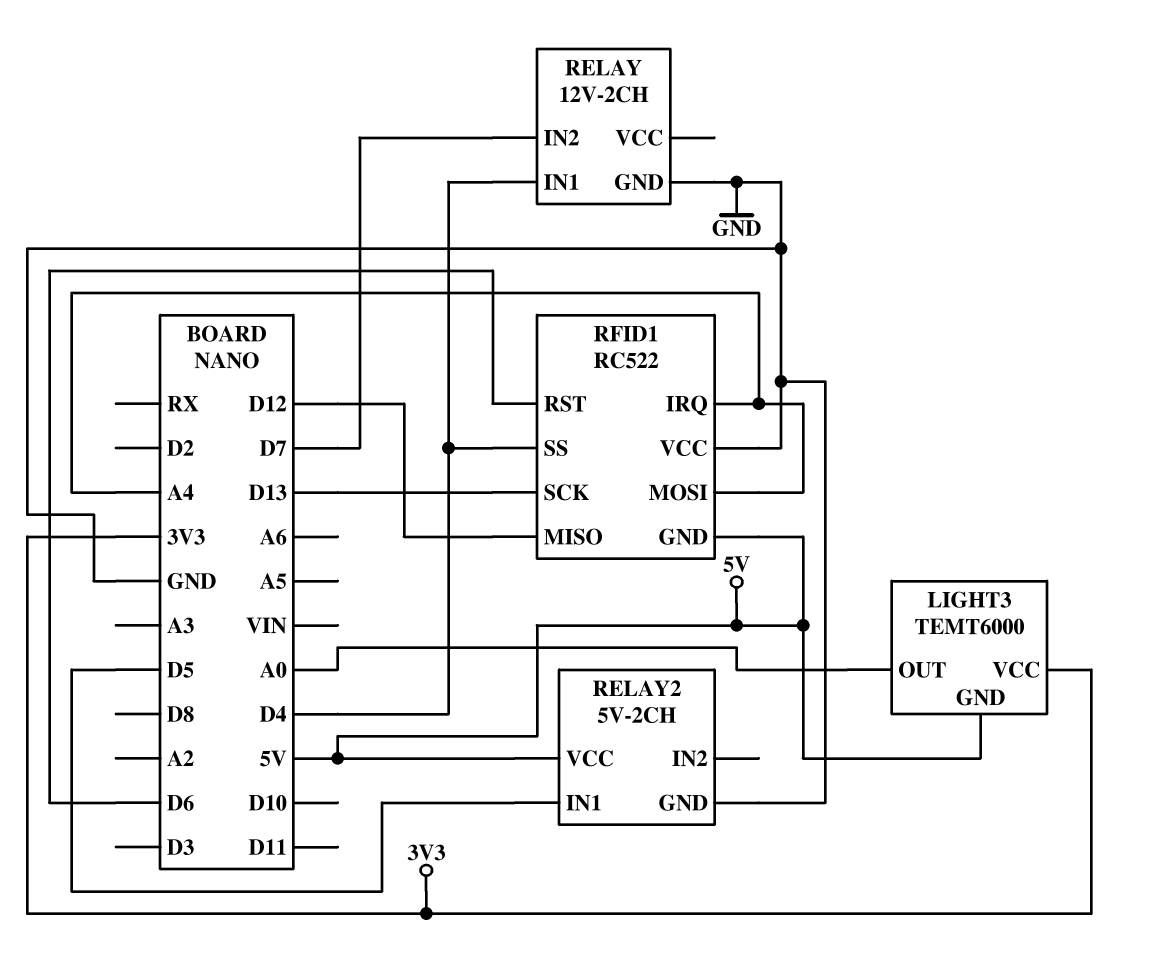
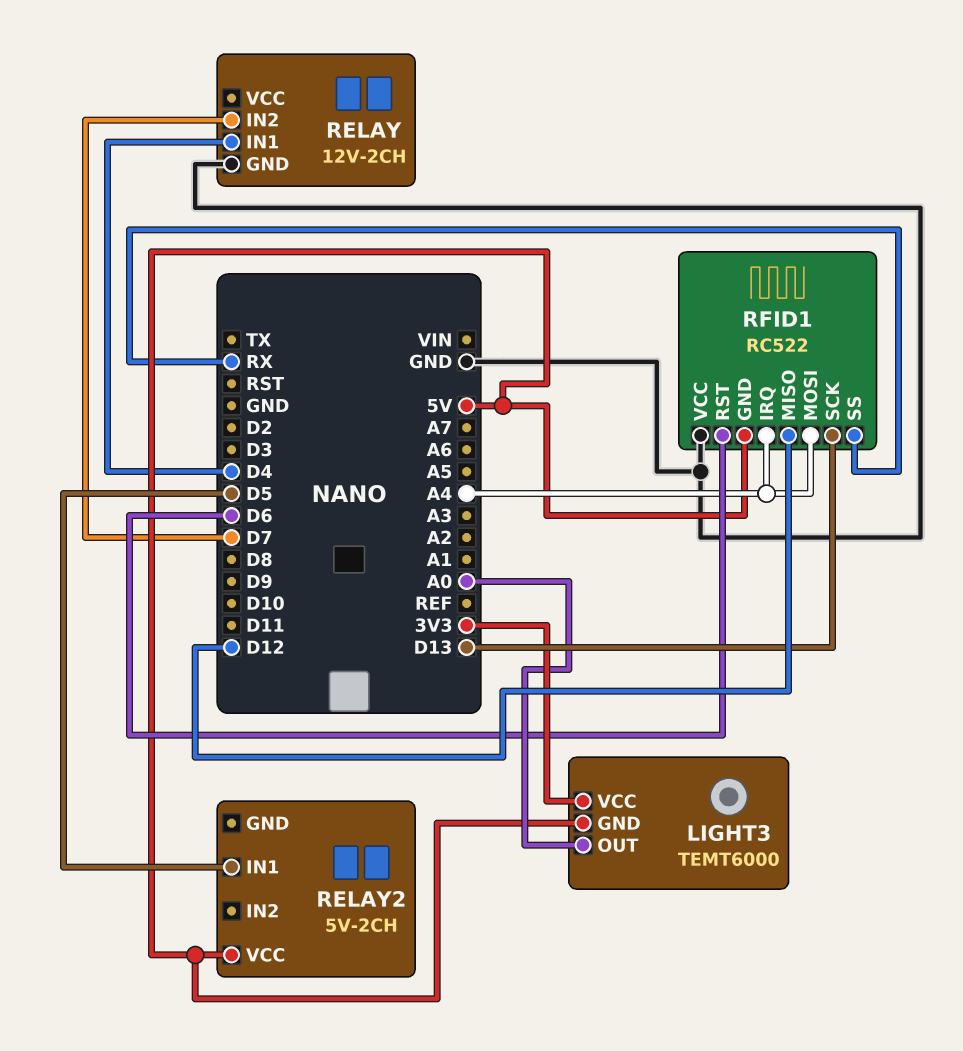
RELAY2 pin GND: GND -> none
RFID1 pin SS: D4 -> RX

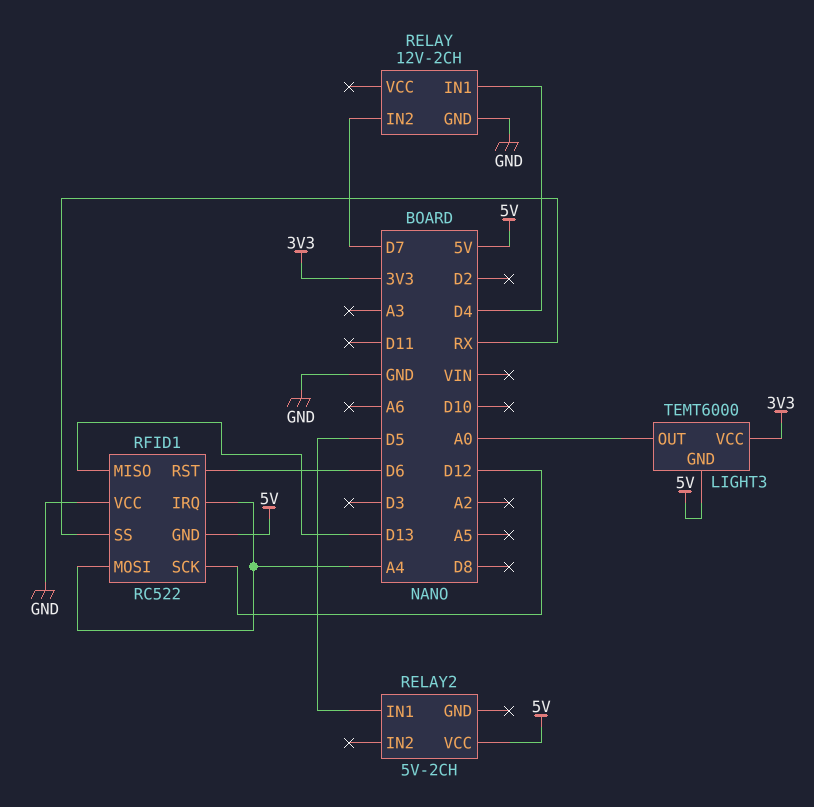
RFID1 pin MISO: D12 -> D13
RFID1 pin SCK: D13 -> D12

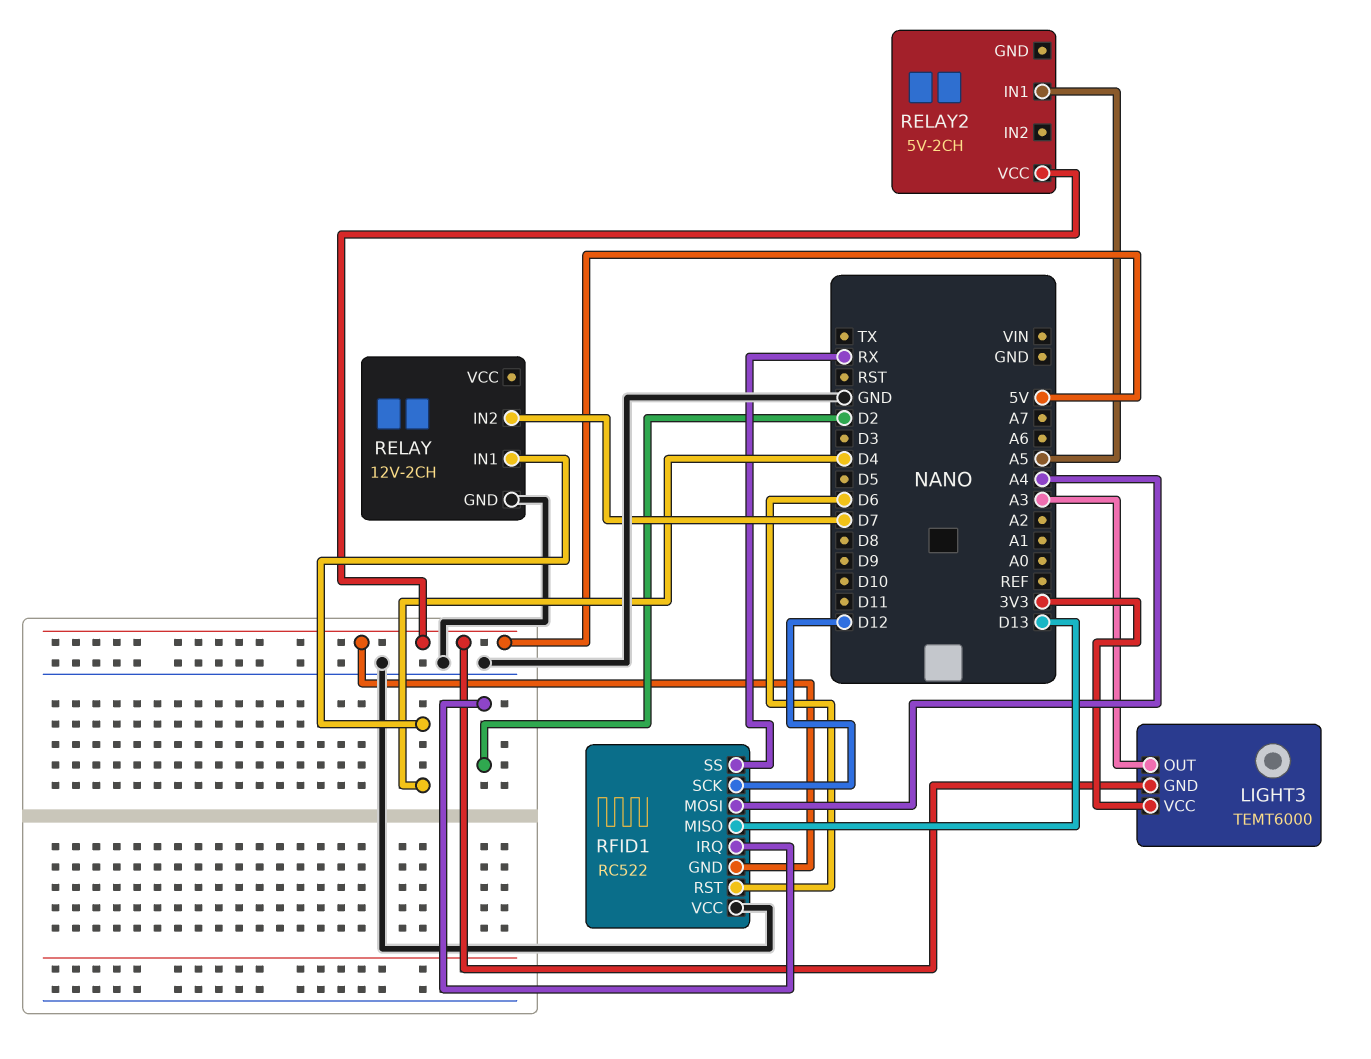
LIGHT3 pin OUT: A0 -> A3
RELAY2 pin IN1: D5 -> A5
RFID1 pin IRQ: A4 -> D2

